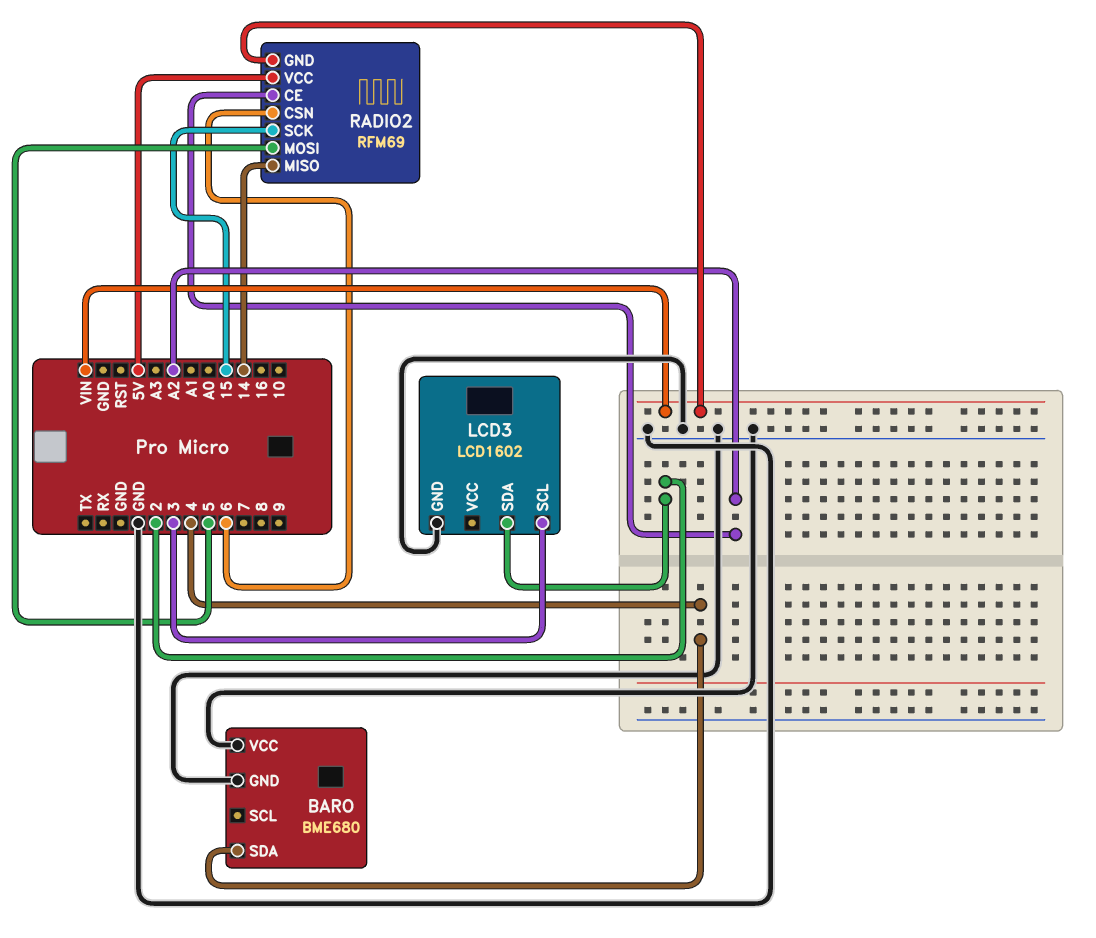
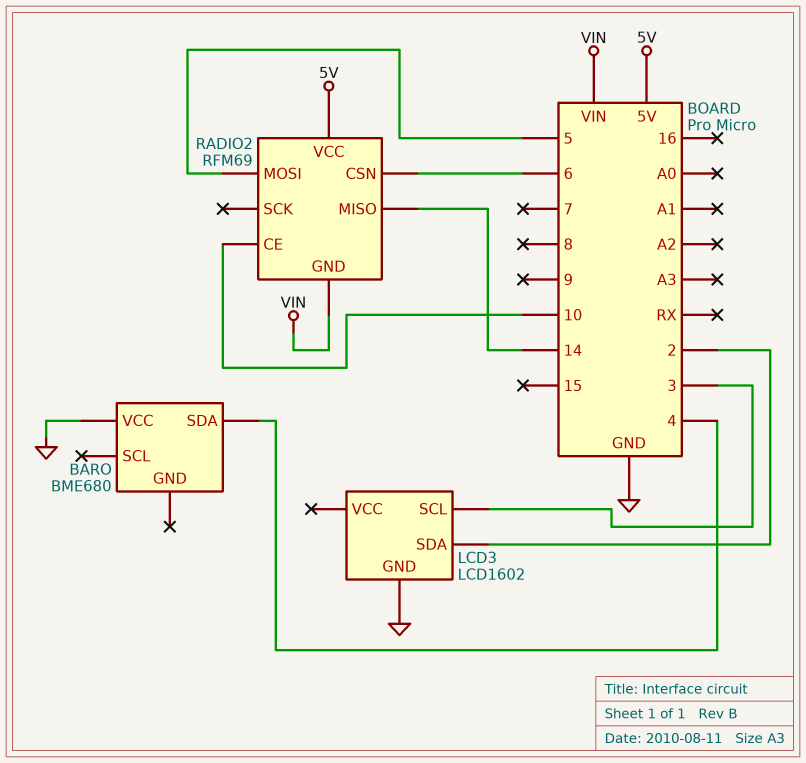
BARO pin GND: GND -> none
RADIO2 pin CE: A2 -> 10
RADIO2 pin SCK: 15 -> none

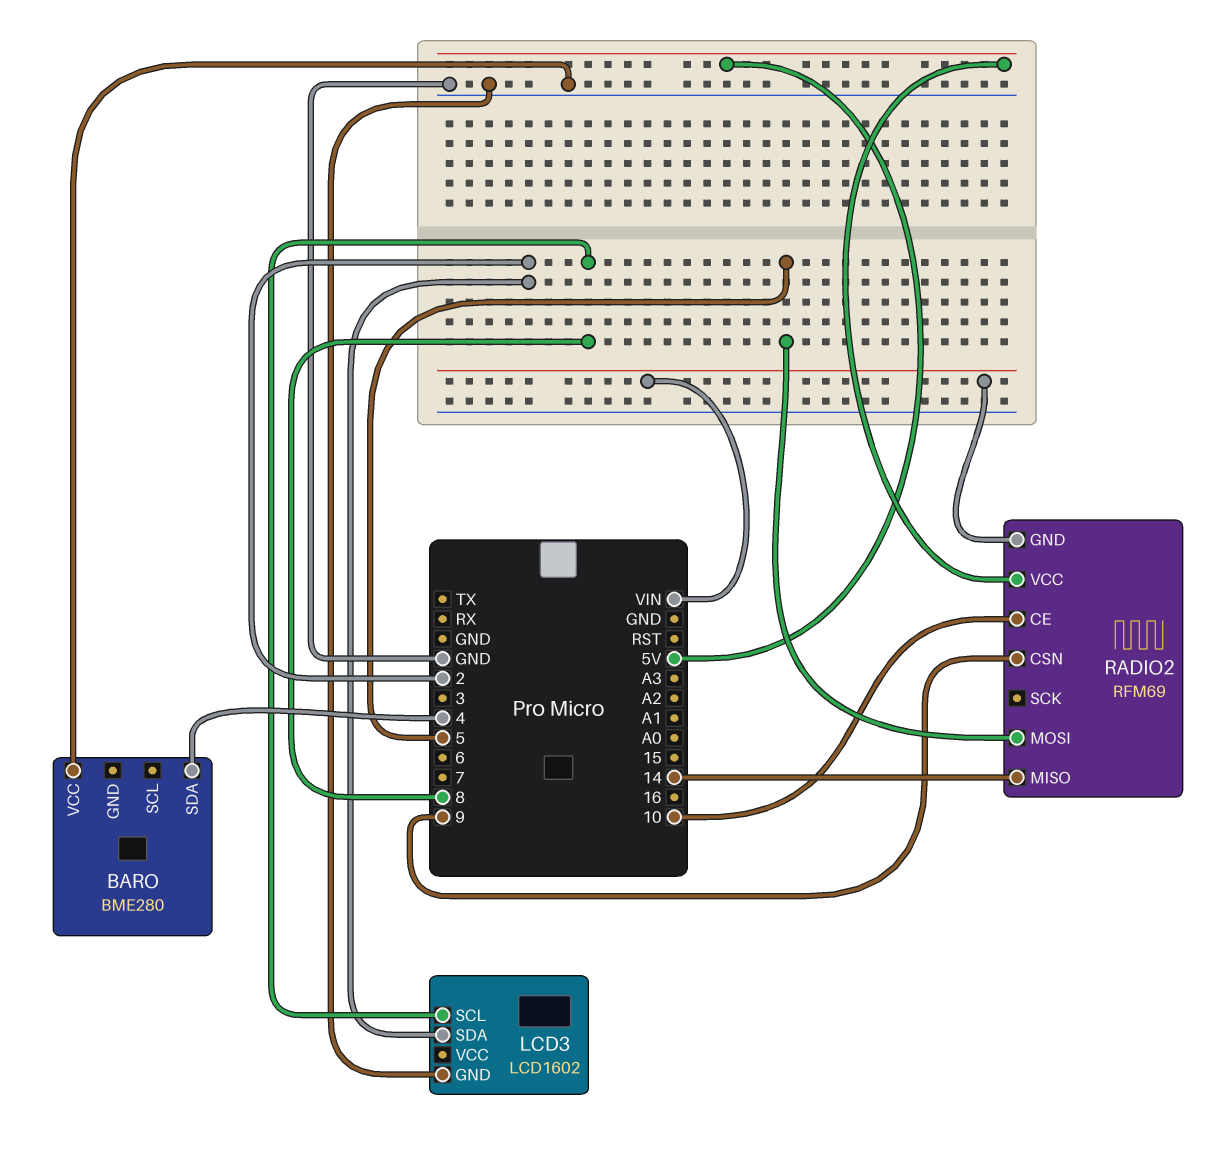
BARO: BME680 -> BME280
LCD3 pin SCL: 3 -> 8
RADIO2 pin CSN: 6 -> 9

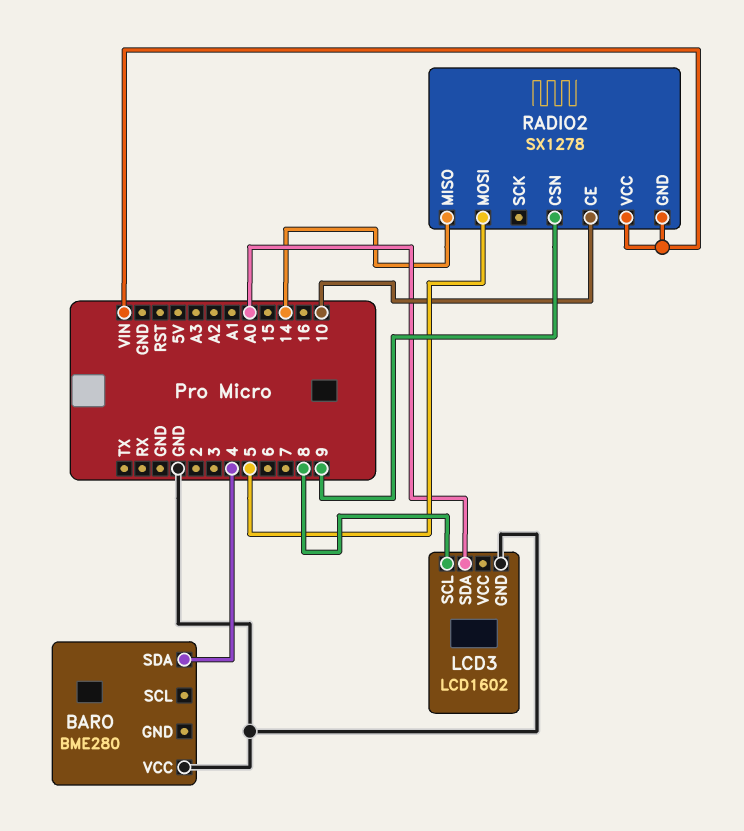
LCD3 pin SDA: 2 -> A0
RADIO2: RFM69 -> SX1278
RADIO2 pin VCC: 5V -> VIN

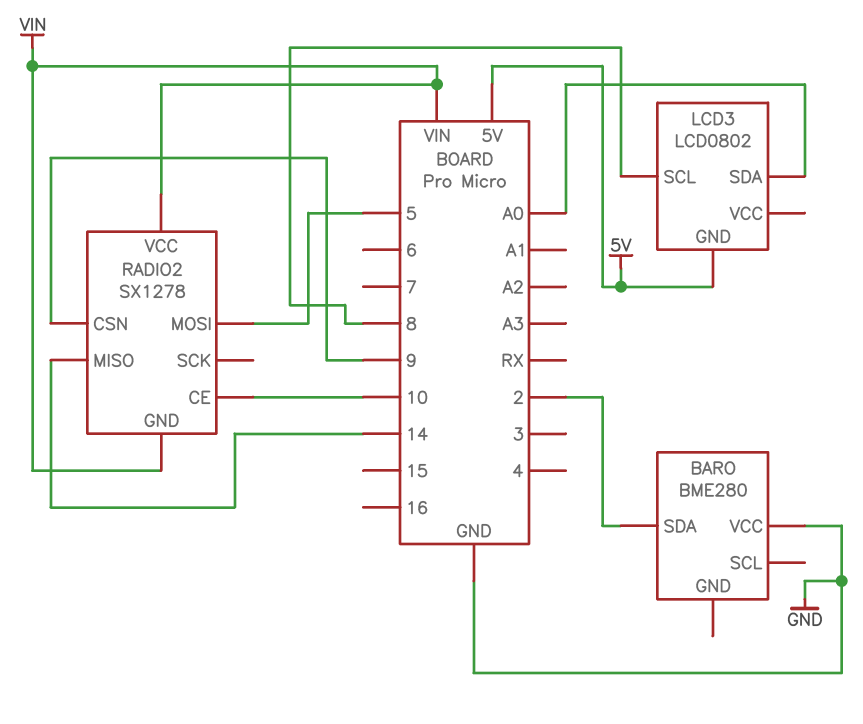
BARO pin SDA: 4 -> 2
LCD3: LCD1602 -> LCD0802
LCD3 pin GND: GND -> 5V

